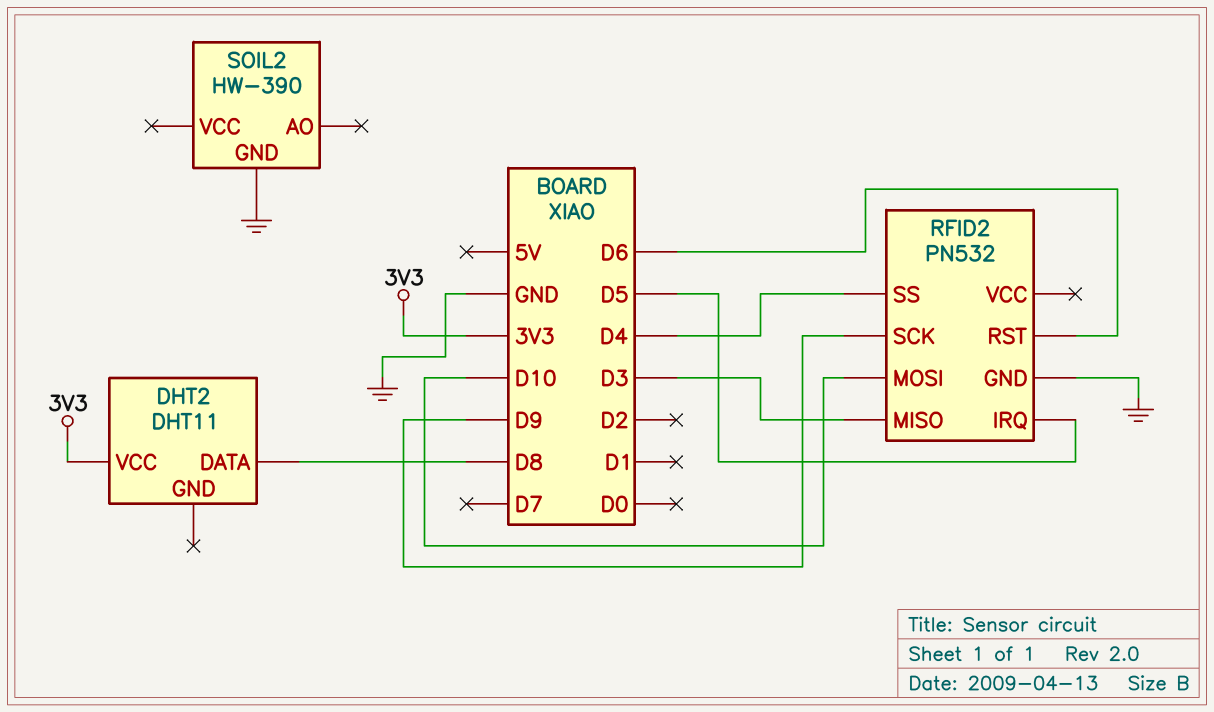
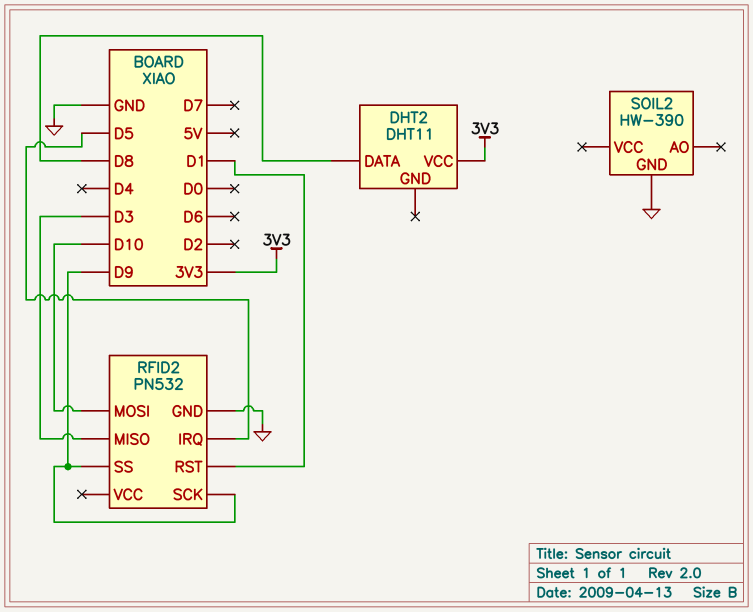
RFID2 pin RST: D6 -> D1
RFID2 pin SS: D4 -> D9

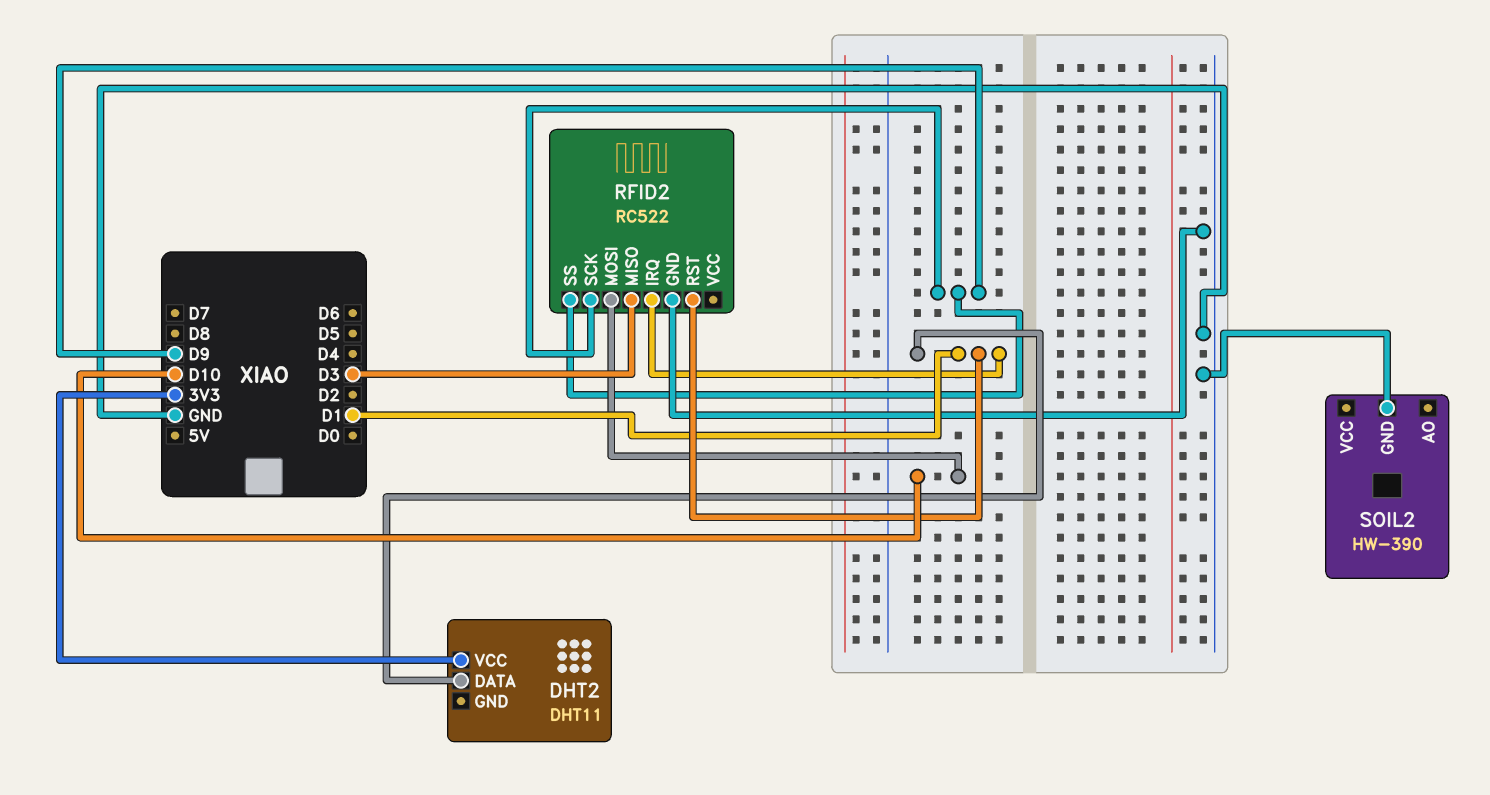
DHT2 pin DATA: D8 -> D1
RFID2: PN532 -> RC522
RFID2 pin IRQ: D5 -> D1

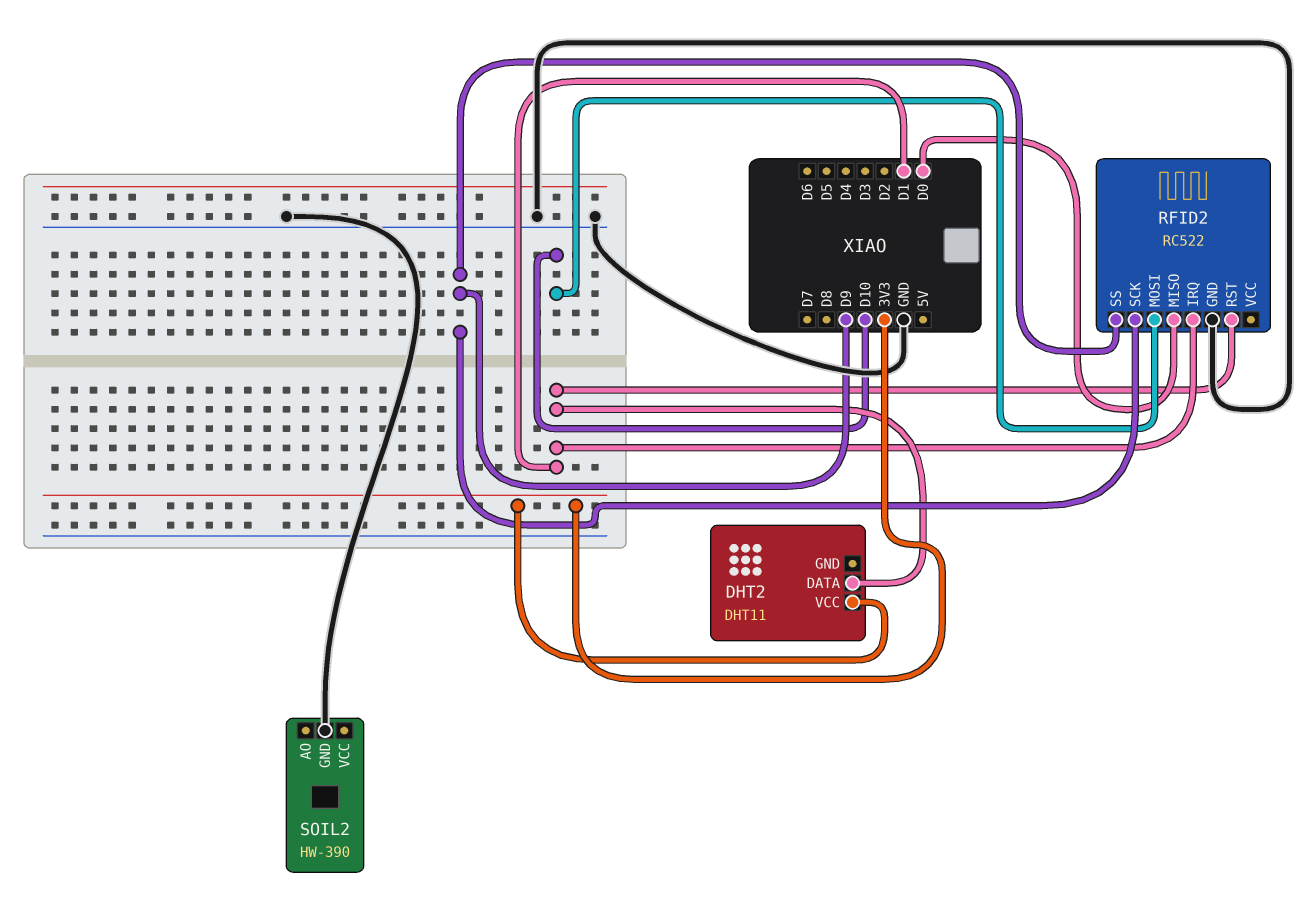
RFID2 pin MISO: D3 -> D0

